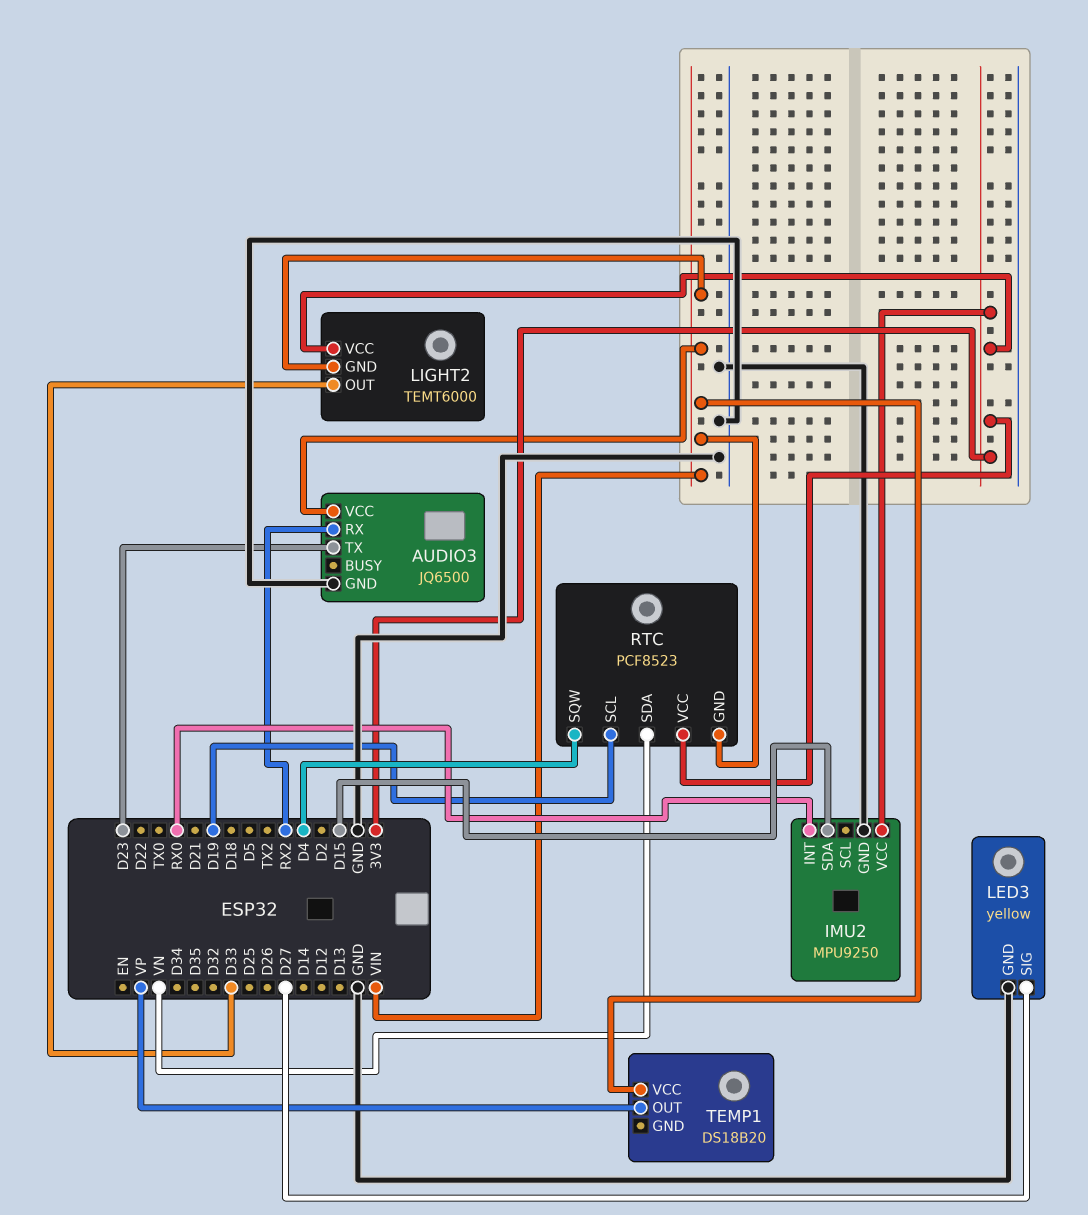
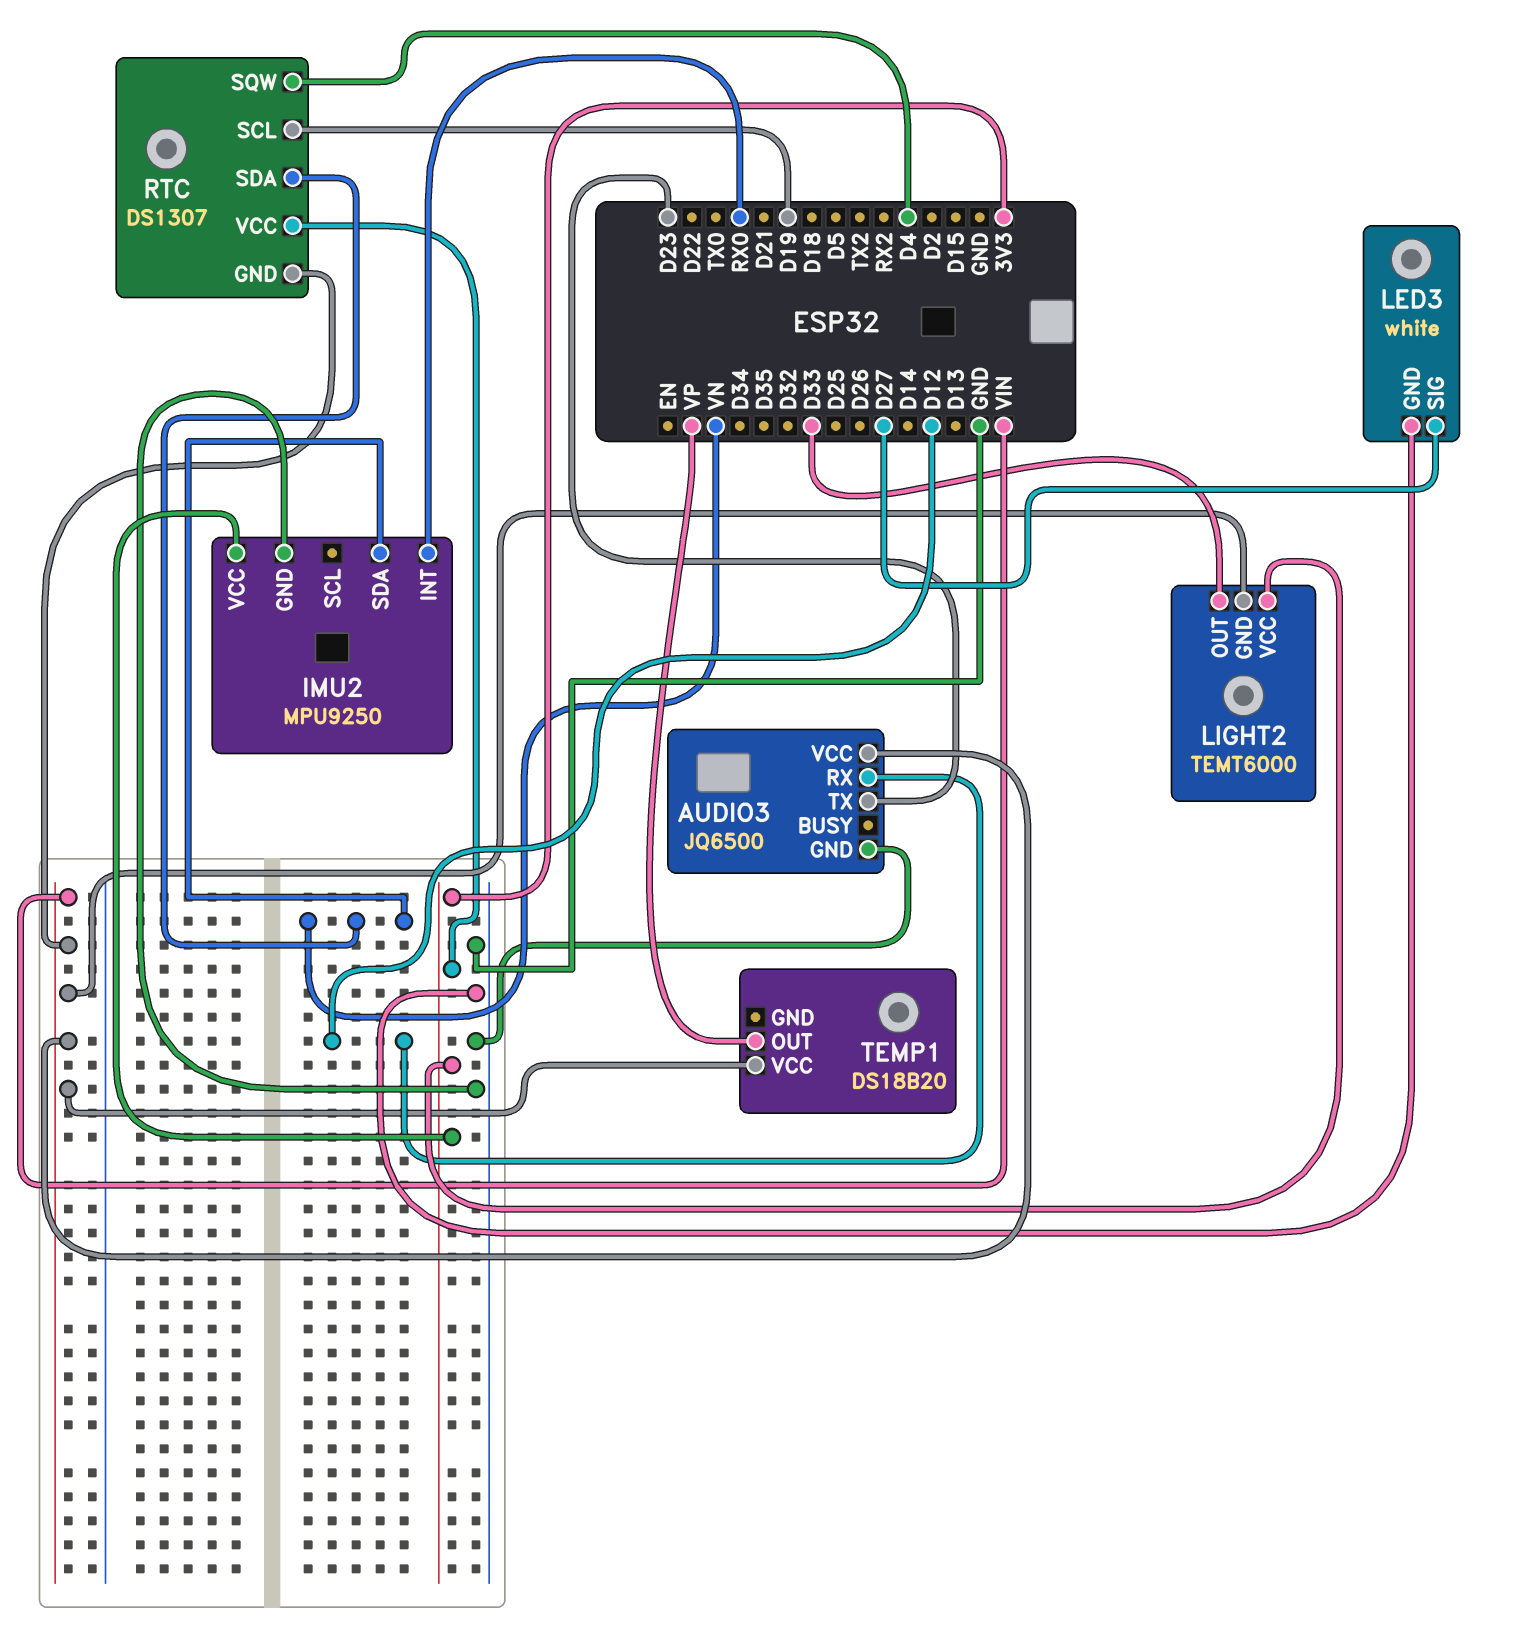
AUDIO3 pin RX: RX2 -> D12
IMU2 pin SDA: D15 -> VN
LED3: yellow -> white
RTC: PCF8523 -> DS1307

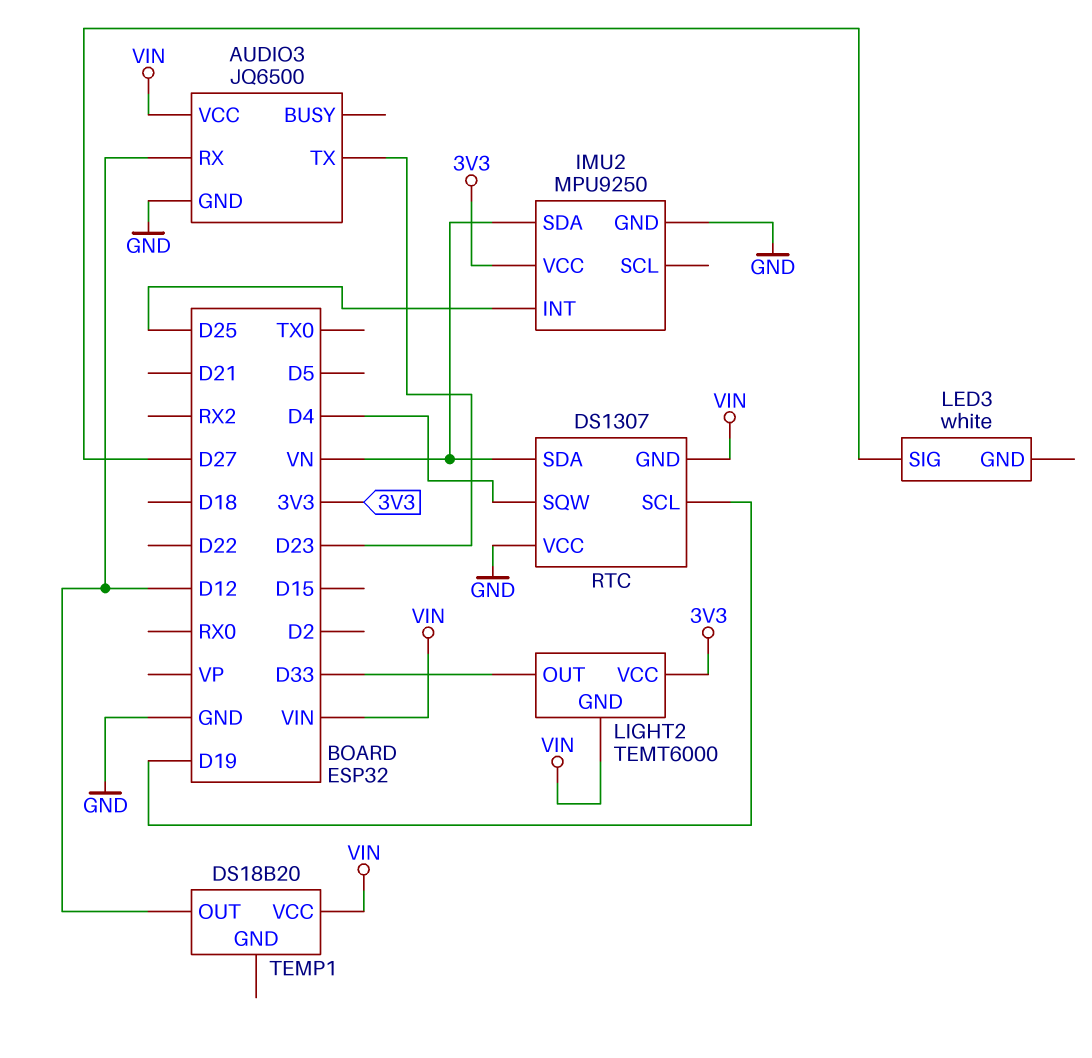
IMU2 pin INT: RX0 -> D25
LED3 pin GND: GND -> none
RTC pin VCC: 3V3 -> GND
TEMP1 pin OUT: VP -> D12

